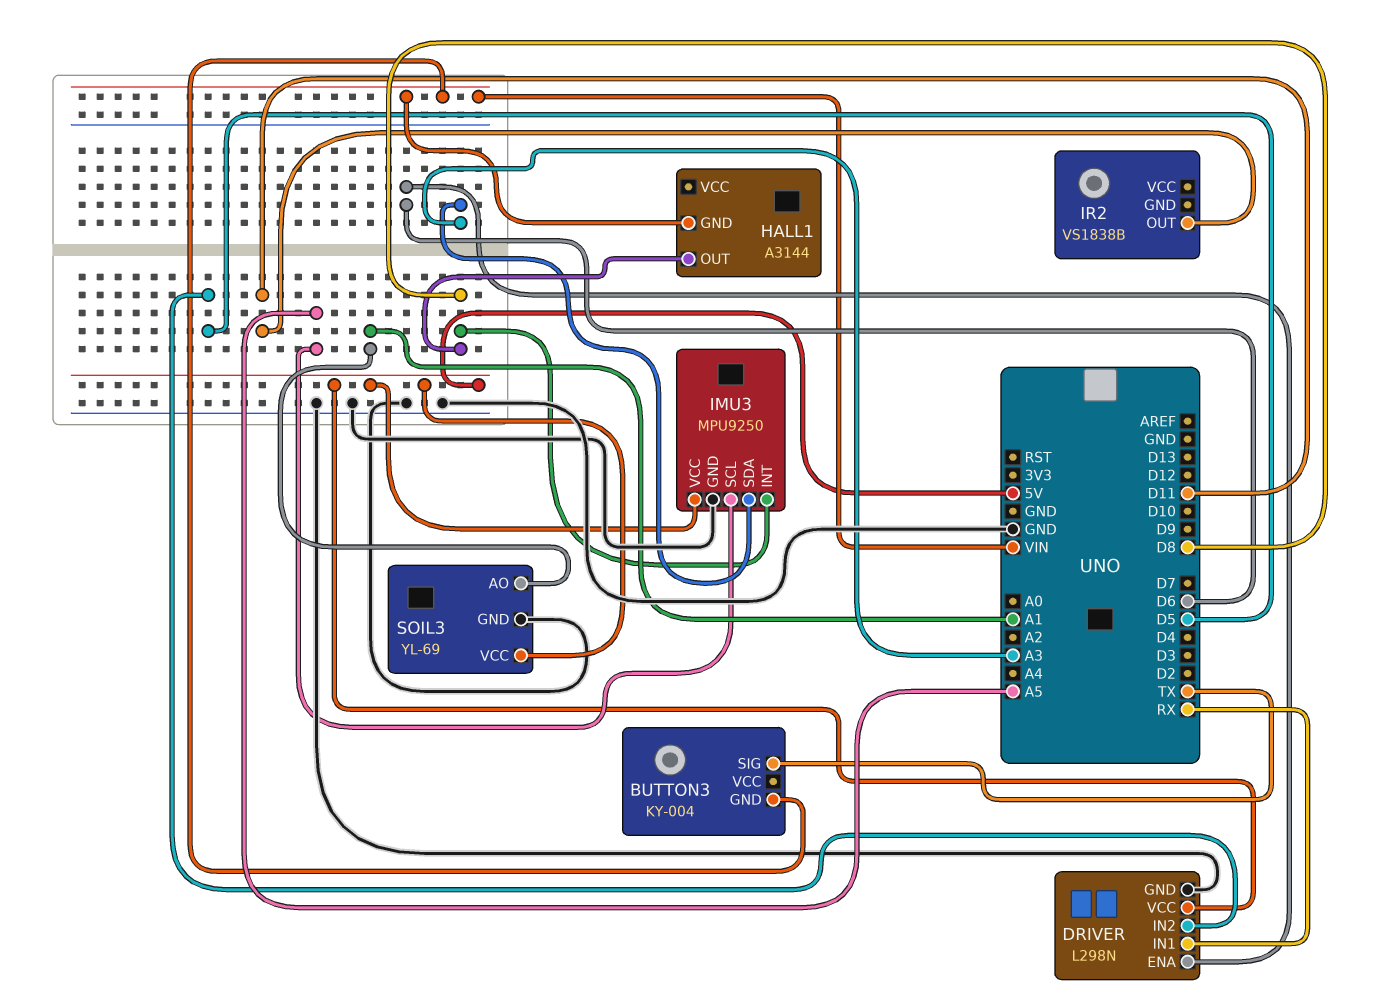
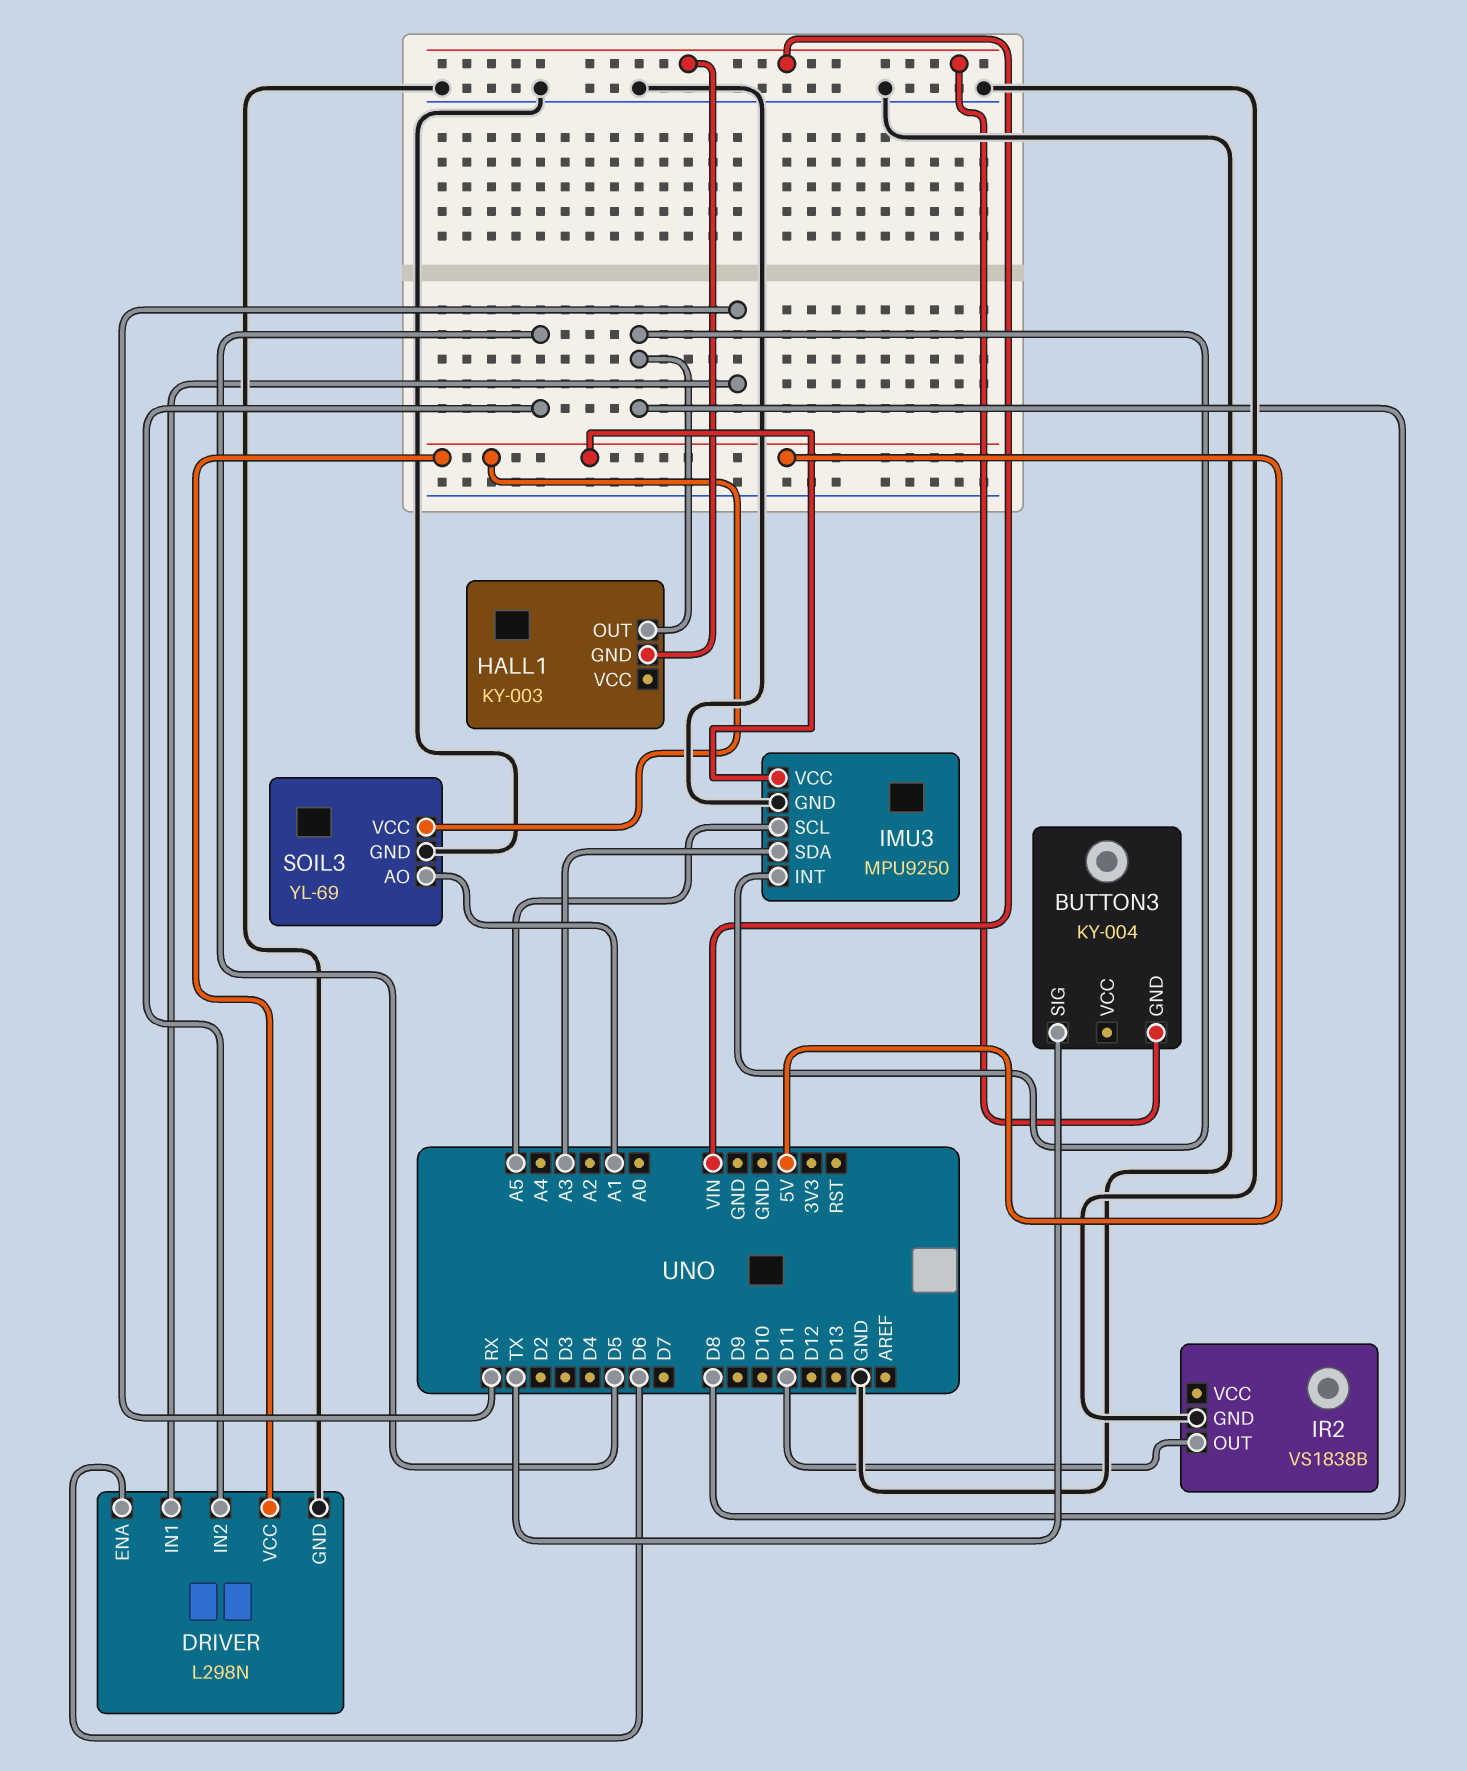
HALL1: A3144 -> KY-003
IR2 pin GND: none -> GND

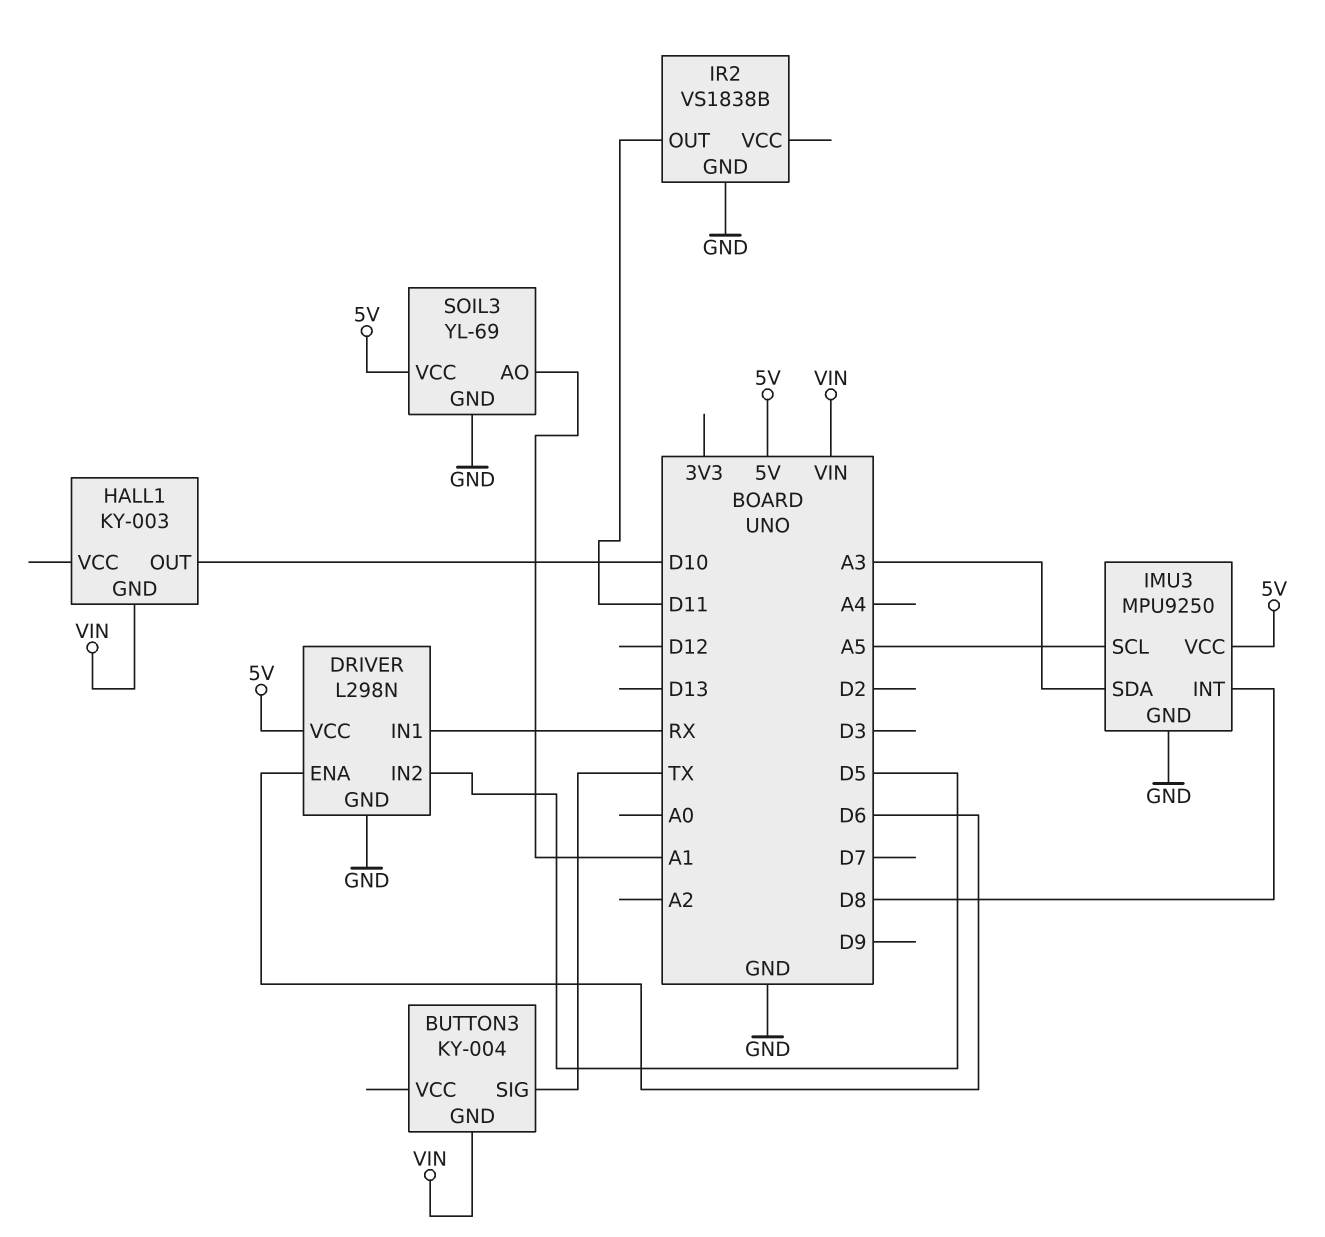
HALL1 pin OUT: D8 -> D10

